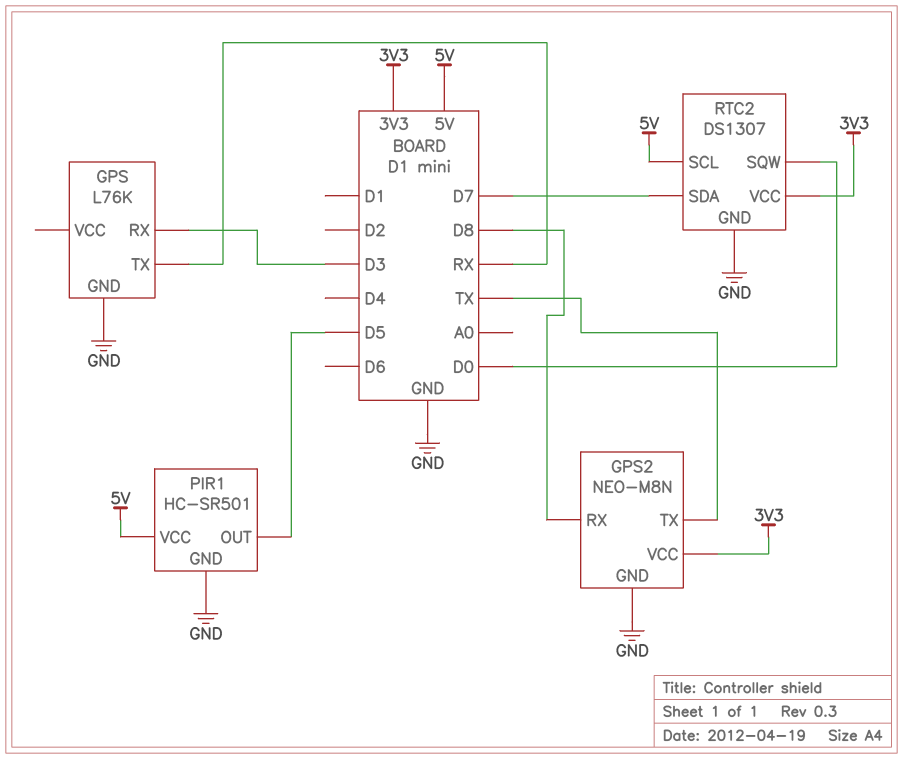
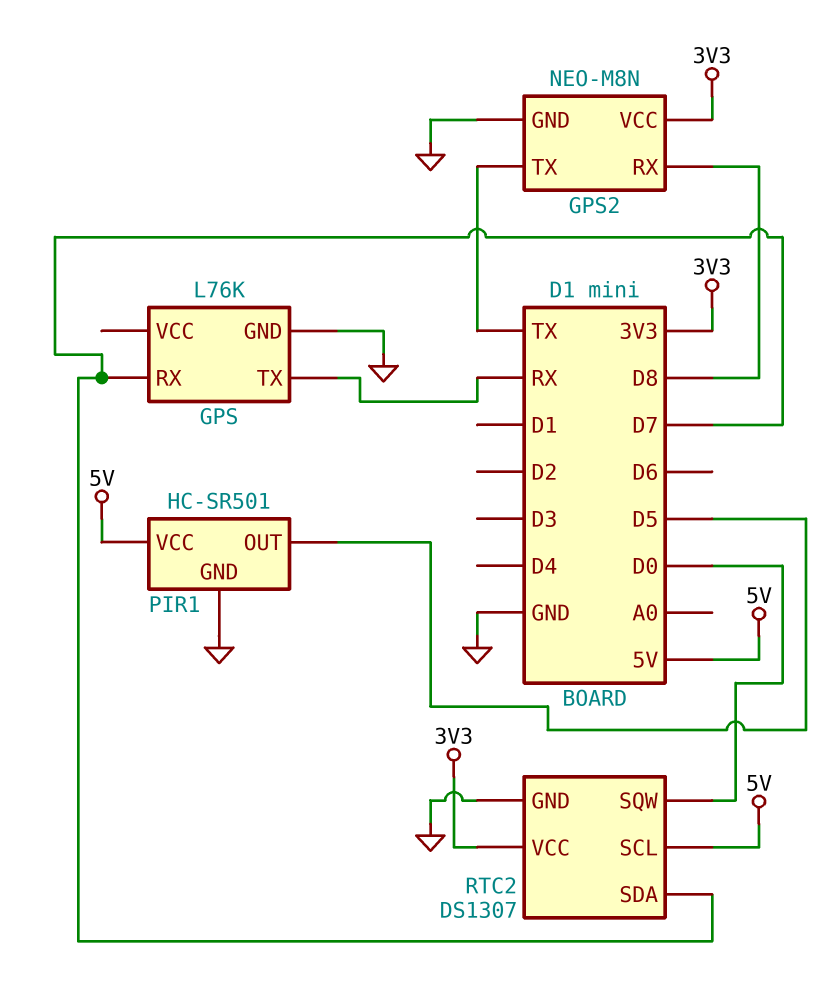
GPS pin RX: D3 -> D7

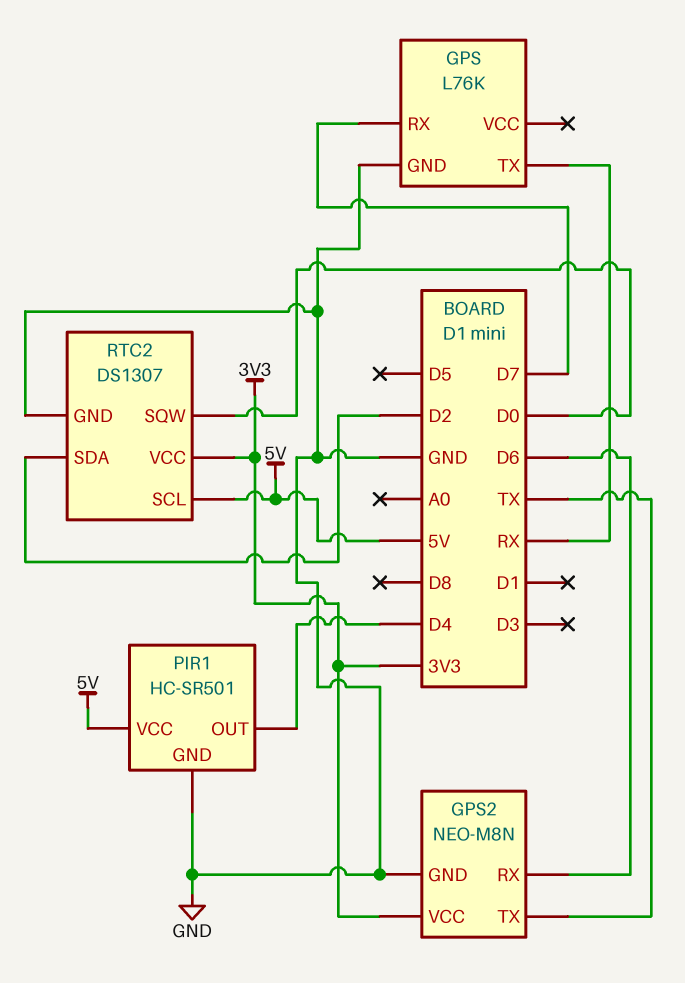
GPS2 pin RX: D8 -> D6
PIR1 pin OUT: D5 -> D4
RTC2 pin SDA: D7 -> D2

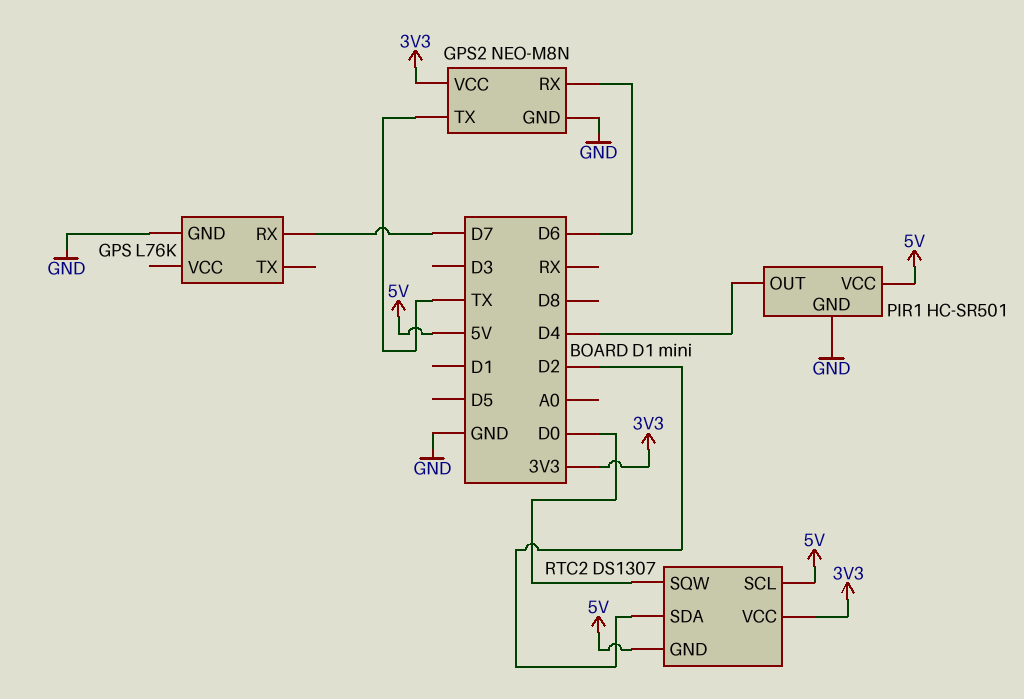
GPS pin TX: RX -> none
RTC2 pin GND: GND -> 5V

